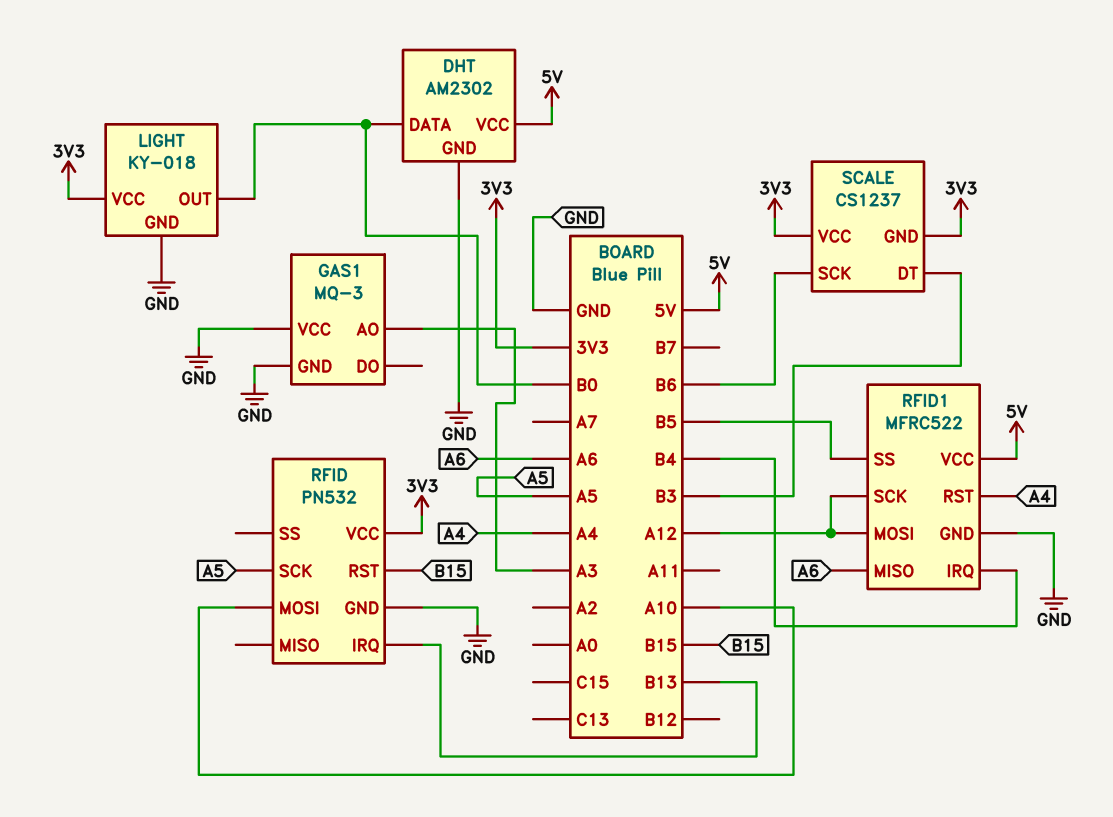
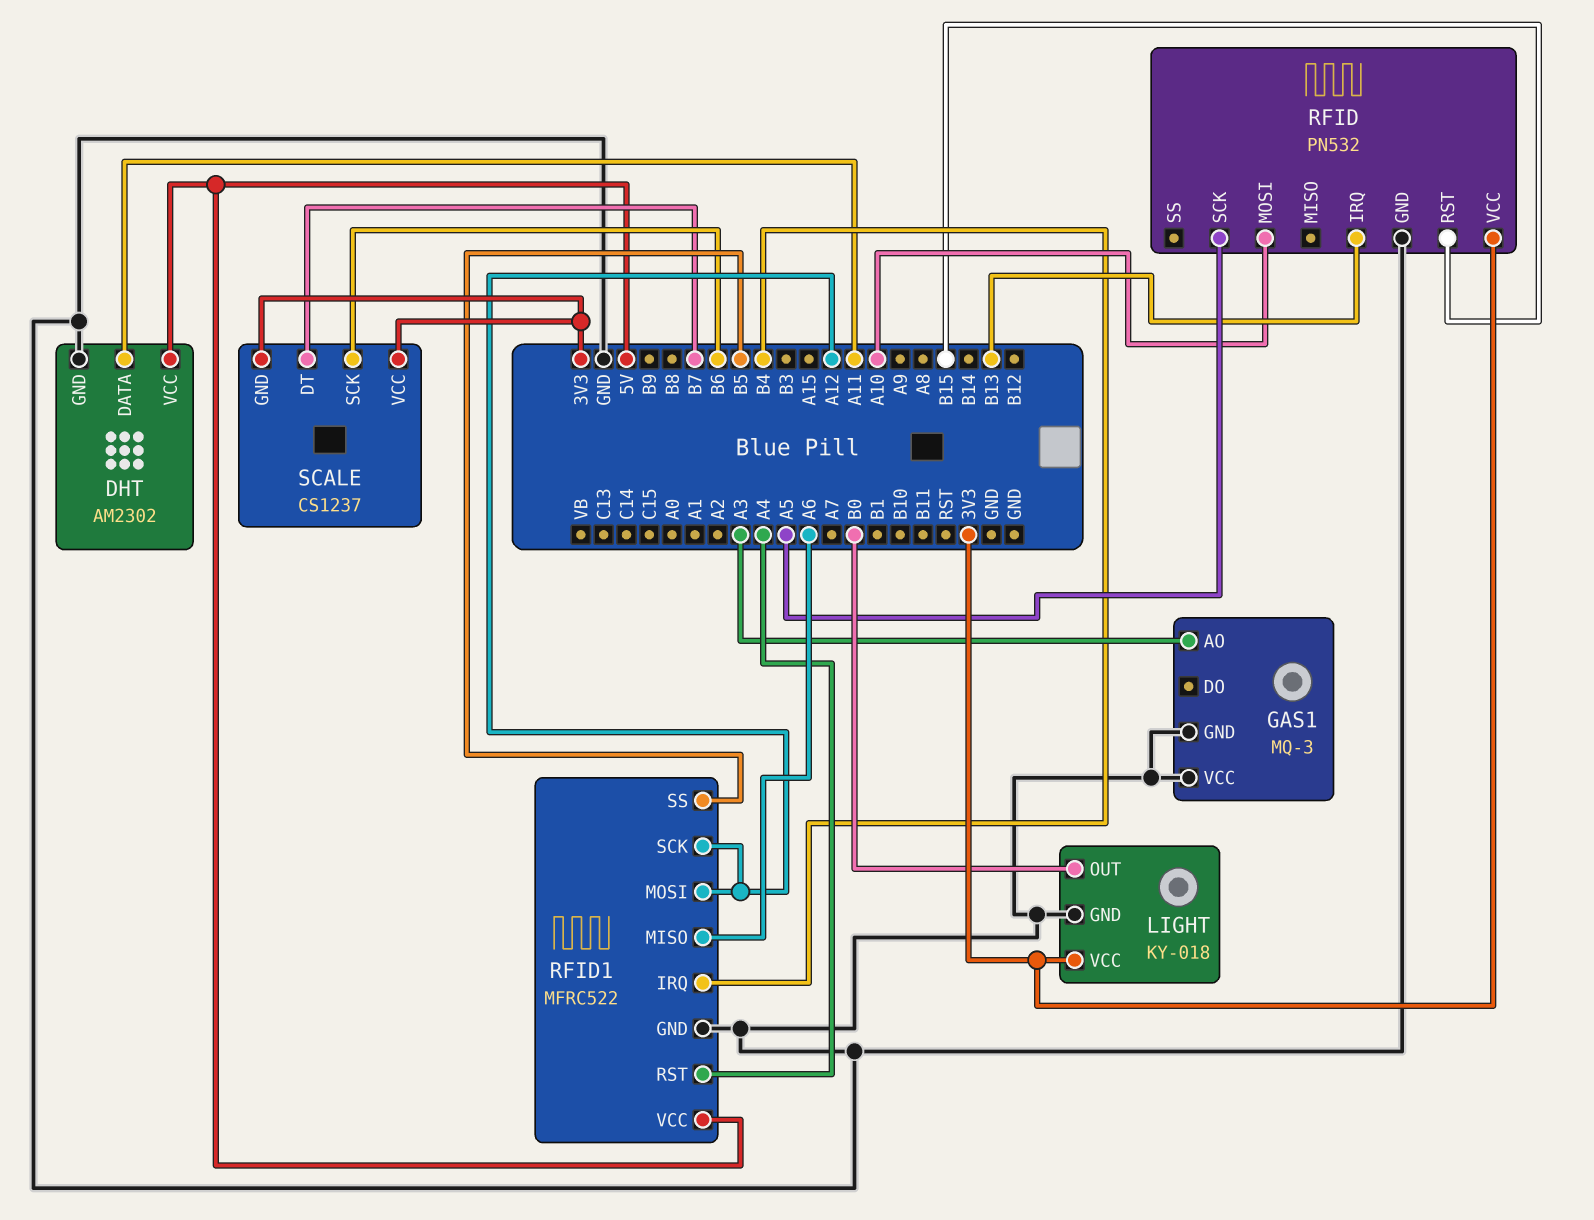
DHT pin DATA: B0 -> A11
SCALE pin DT: B3 -> B7

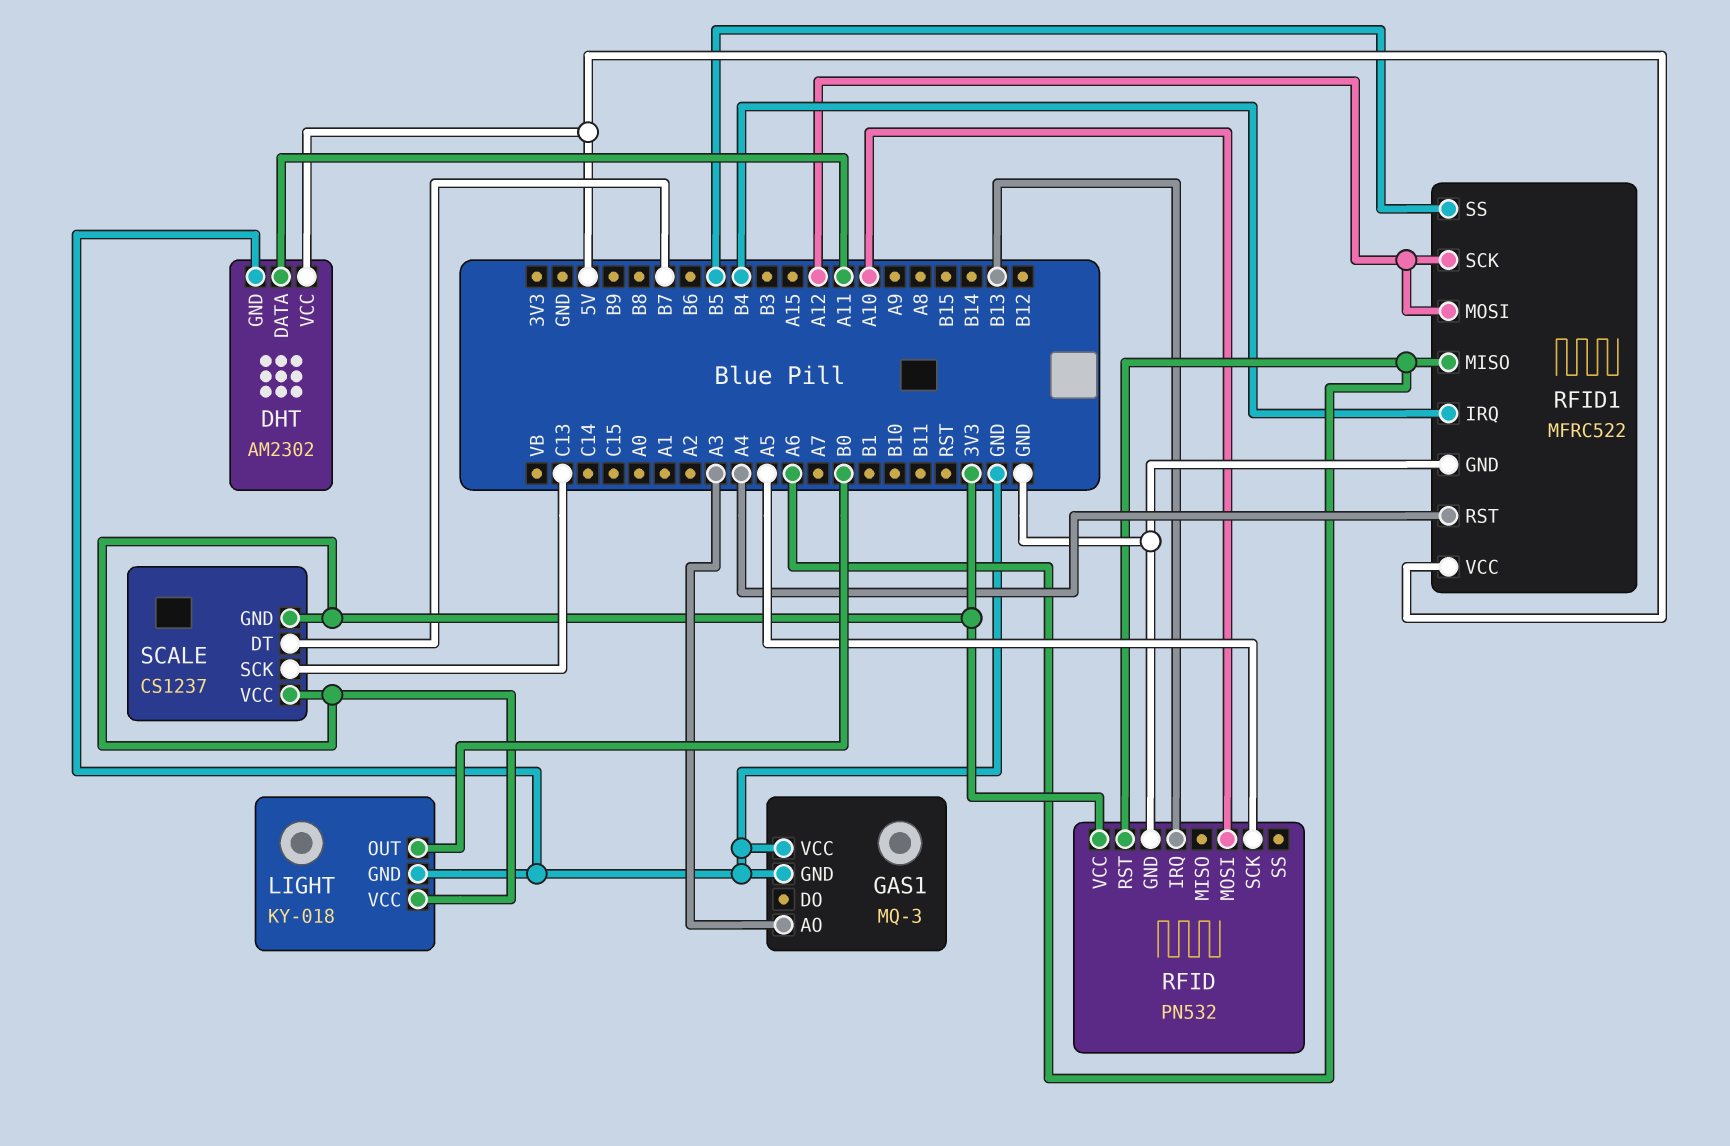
RFID pin RST: B15 -> A6
SCALE pin SCK: B6 -> C13

